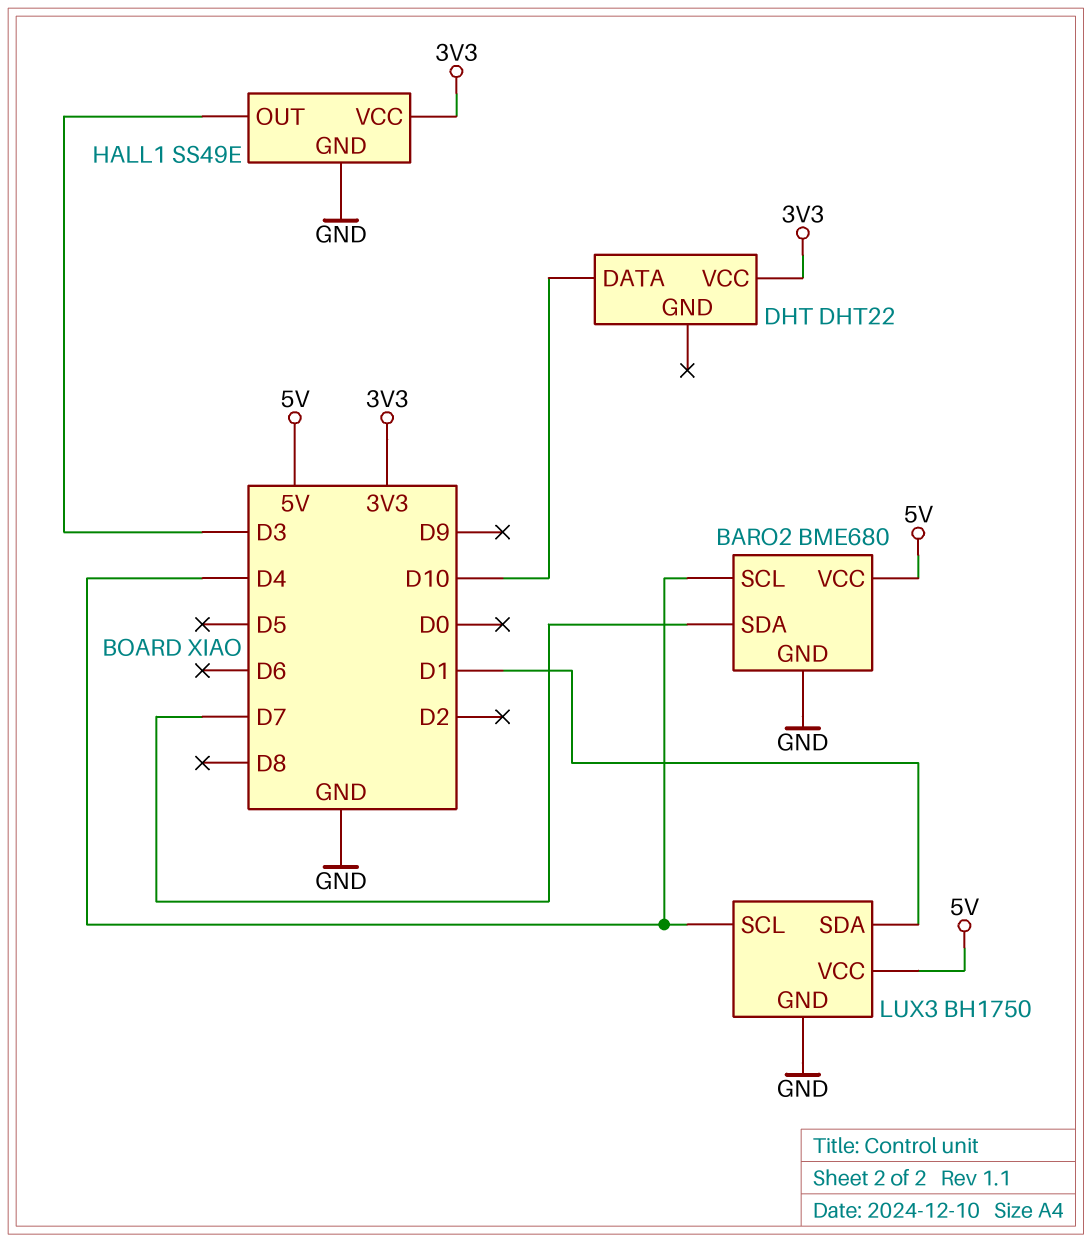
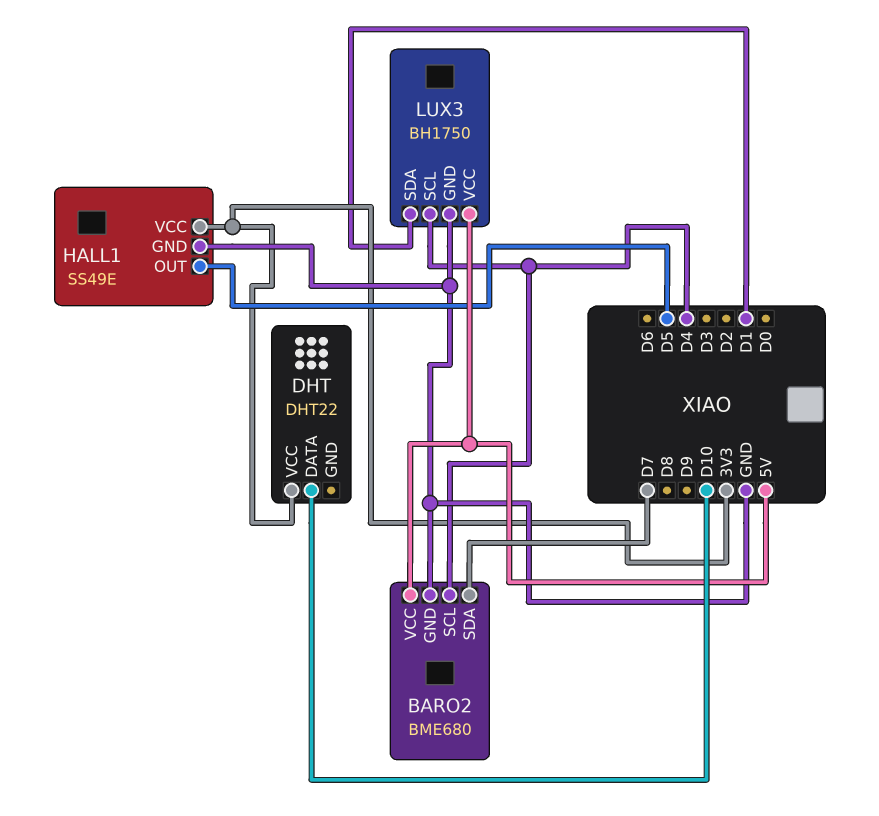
HALL1 pin OUT: D3 -> D5

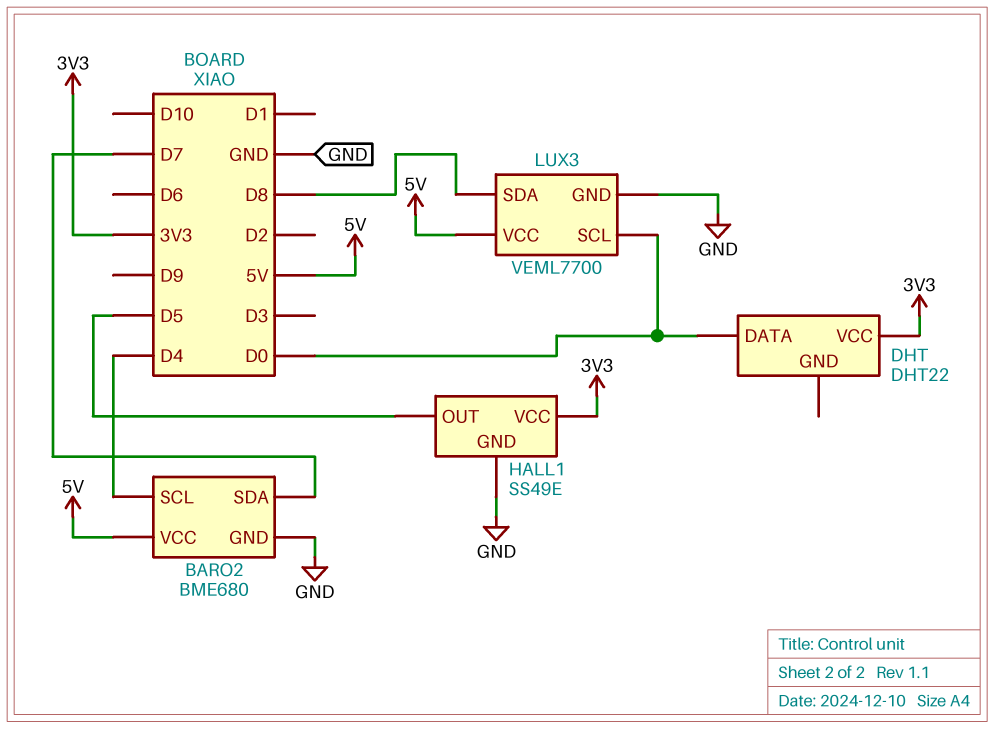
DHT pin DATA: D10 -> D0
LUX3: BH1750 -> VEML7700
LUX3 pin SCL: D4 -> D0
LUX3 pin SDA: D1 -> D8

